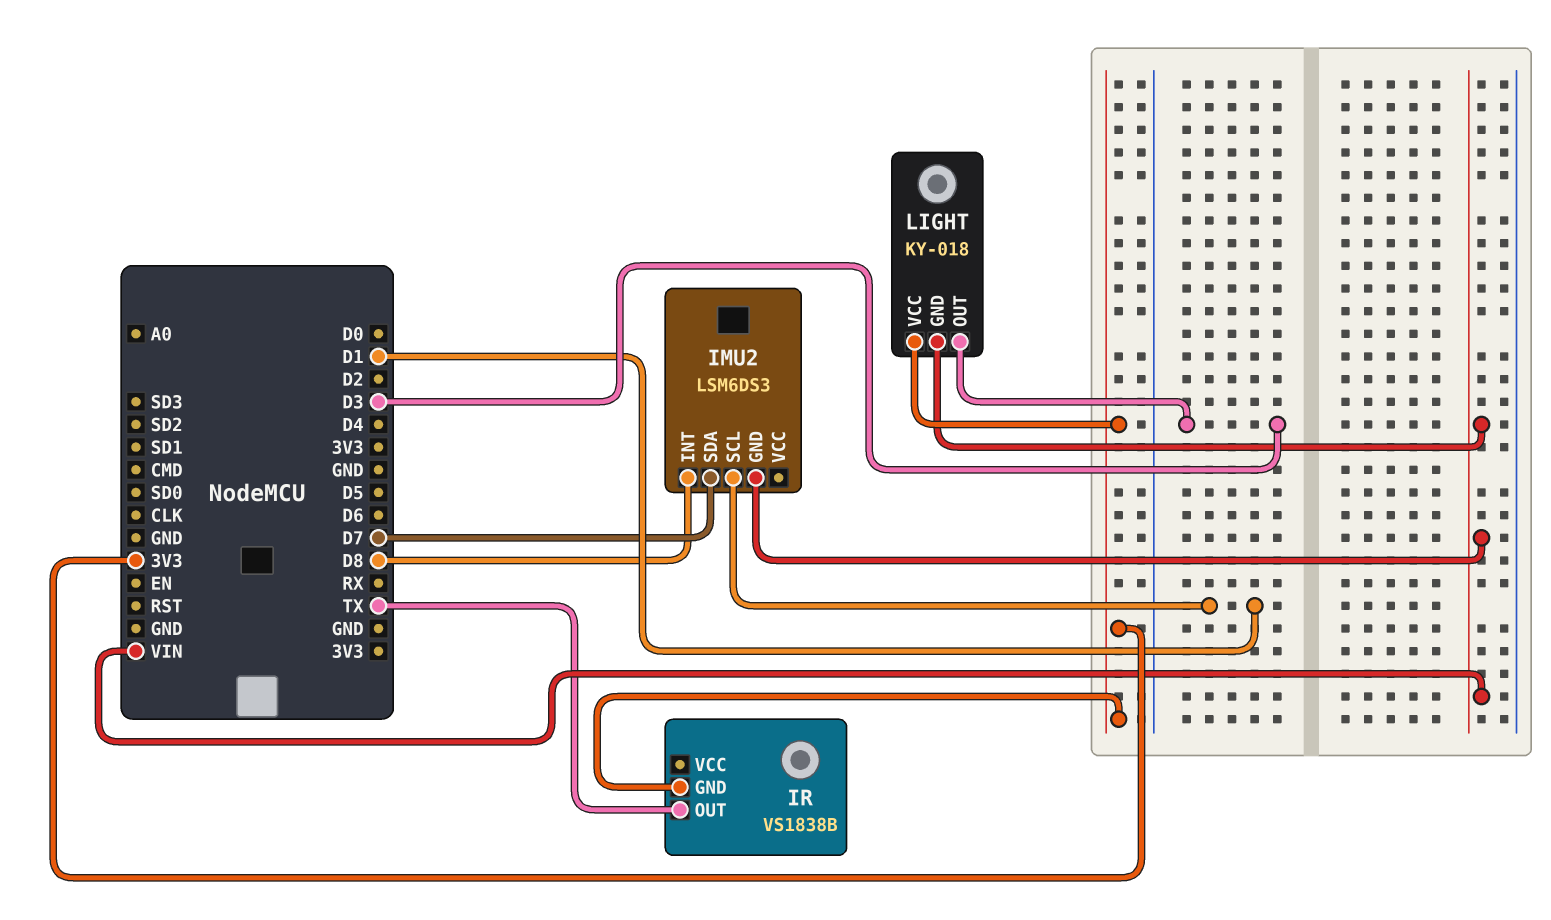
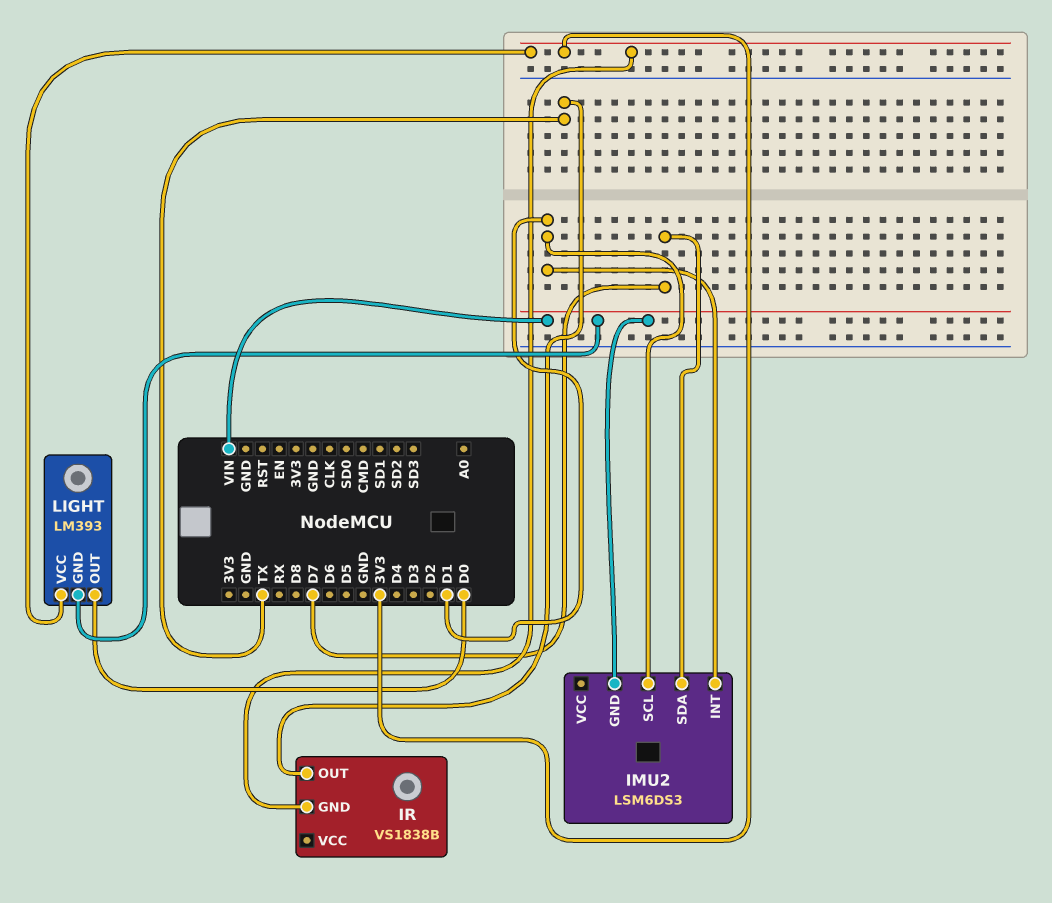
IMU2 pin INT: D8 -> D1
LIGHT: KY-018 -> LM393
LIGHT pin OUT: D3 -> D0

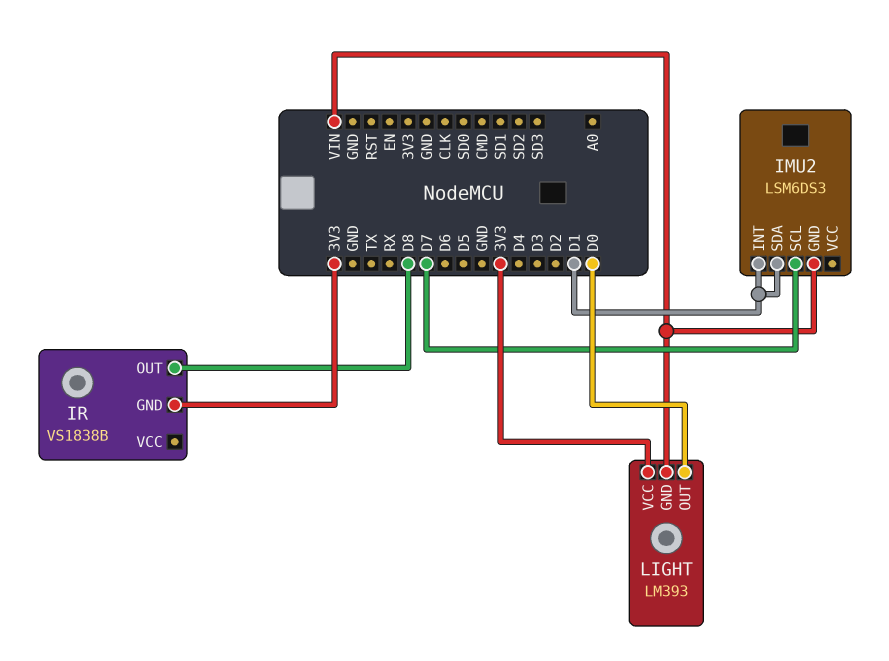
IMU2 pin SCL: D1 -> D7
IMU2 pin SDA: D7 -> D1
IR pin OUT: TX -> D8

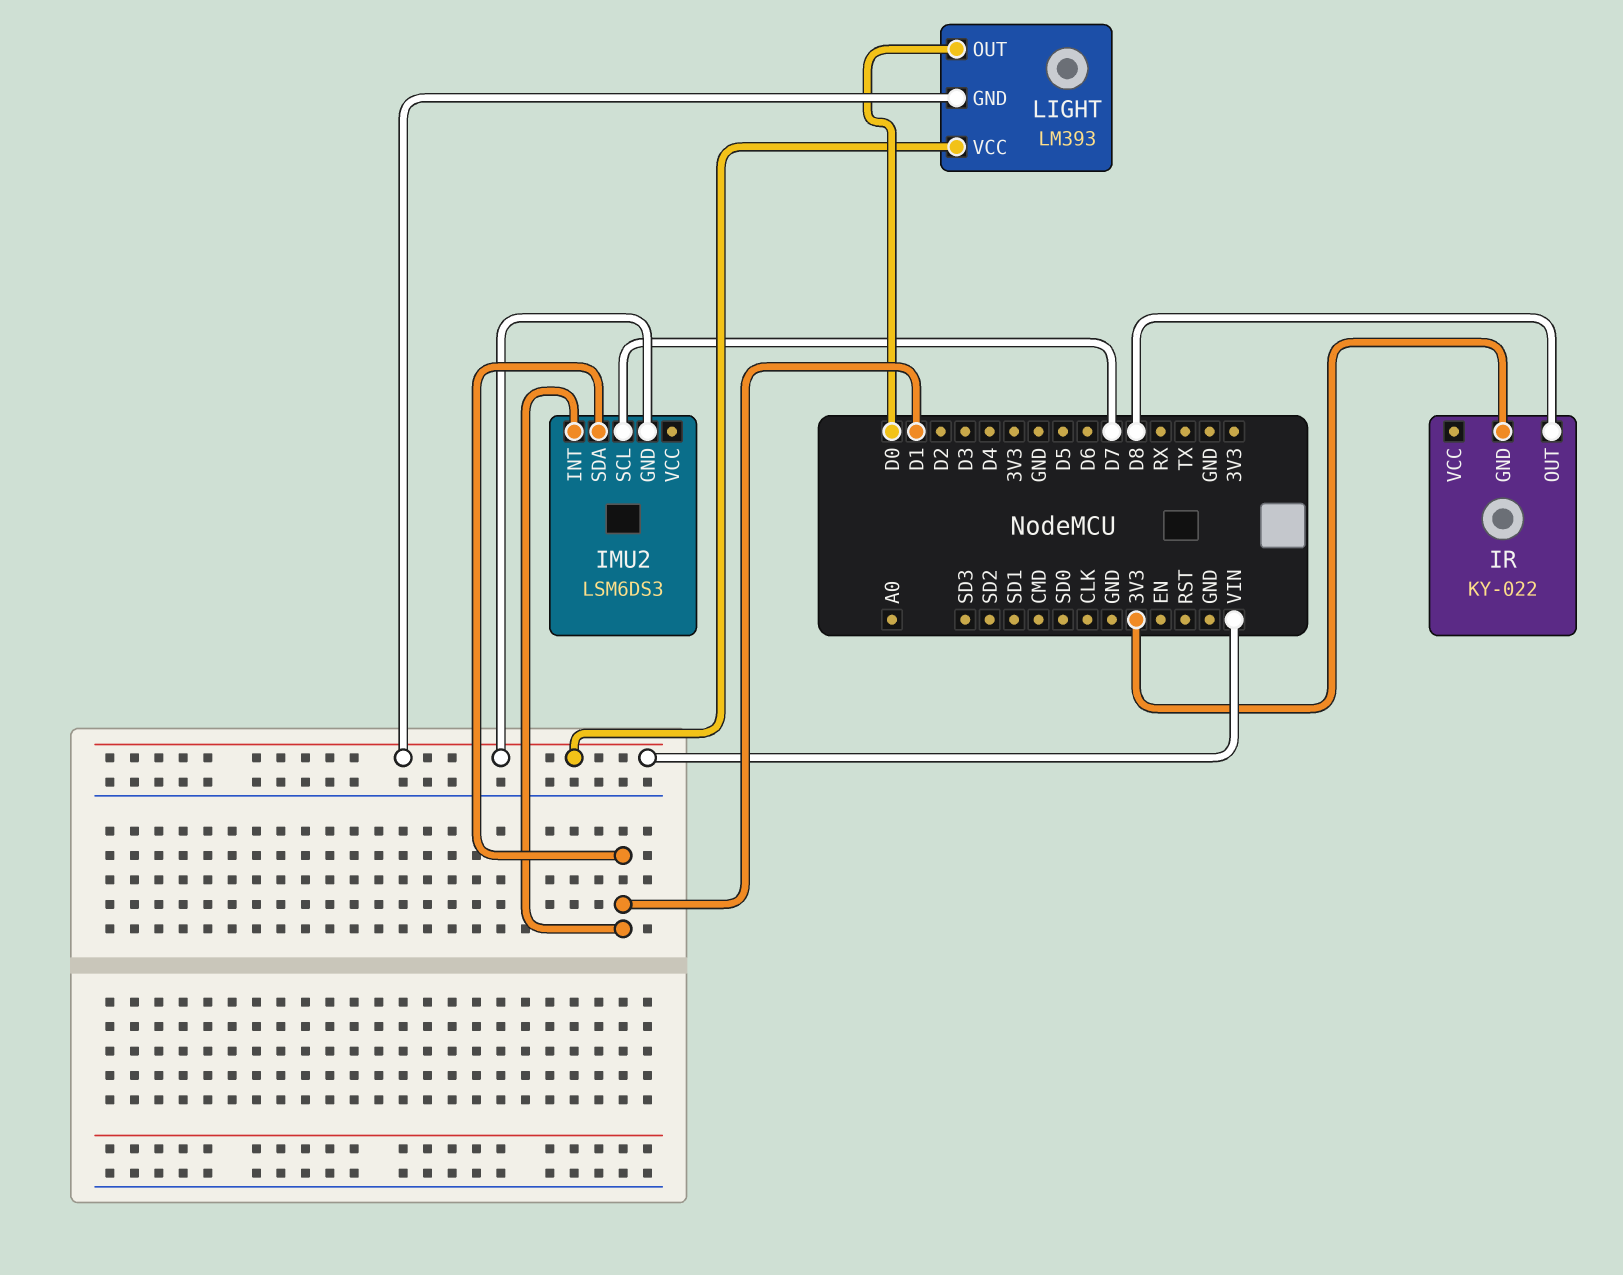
IR: VS1838B -> KY-022
LIGHT pin VCC: 3V3 -> VIN

